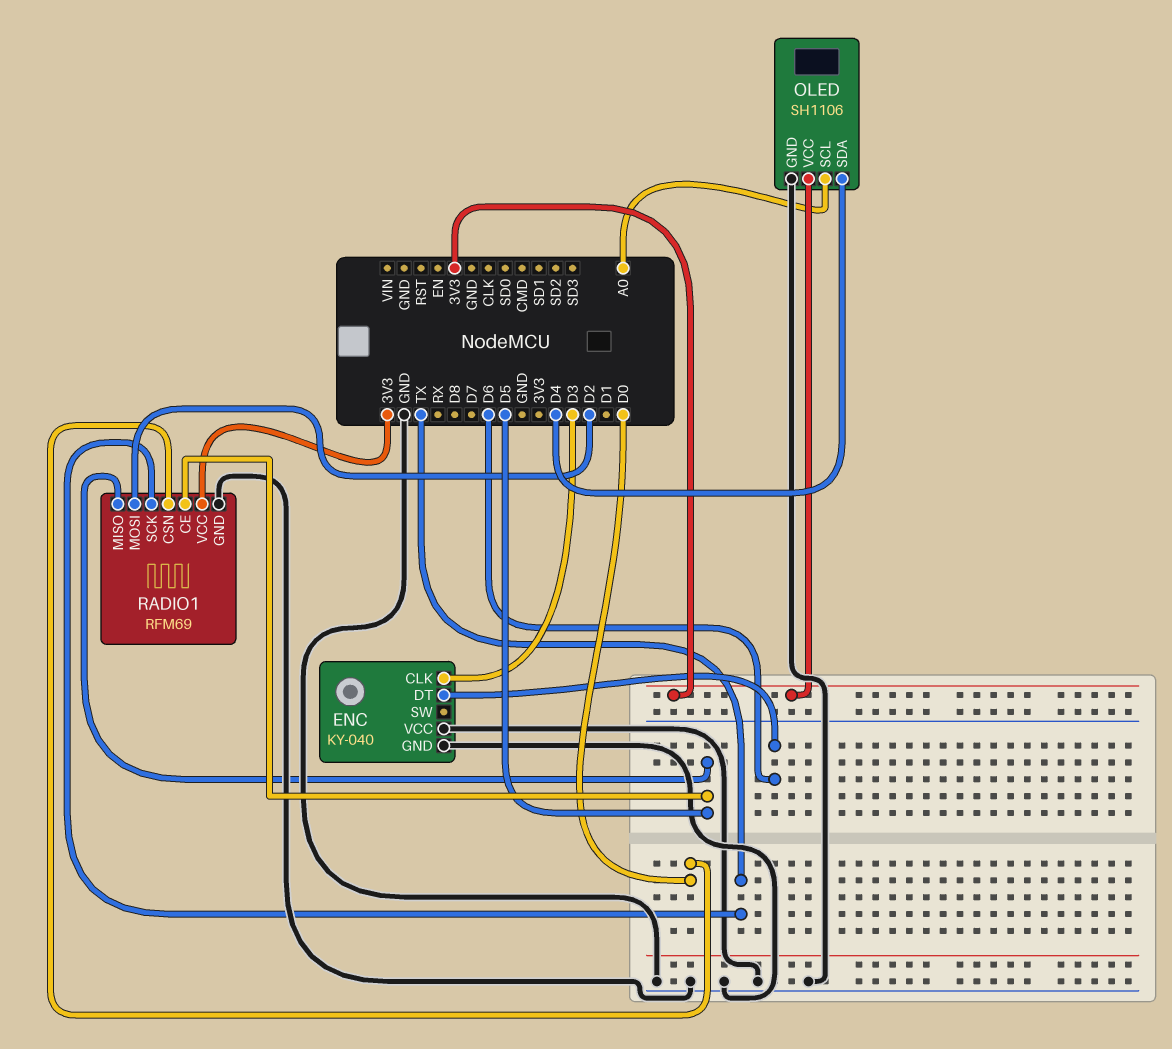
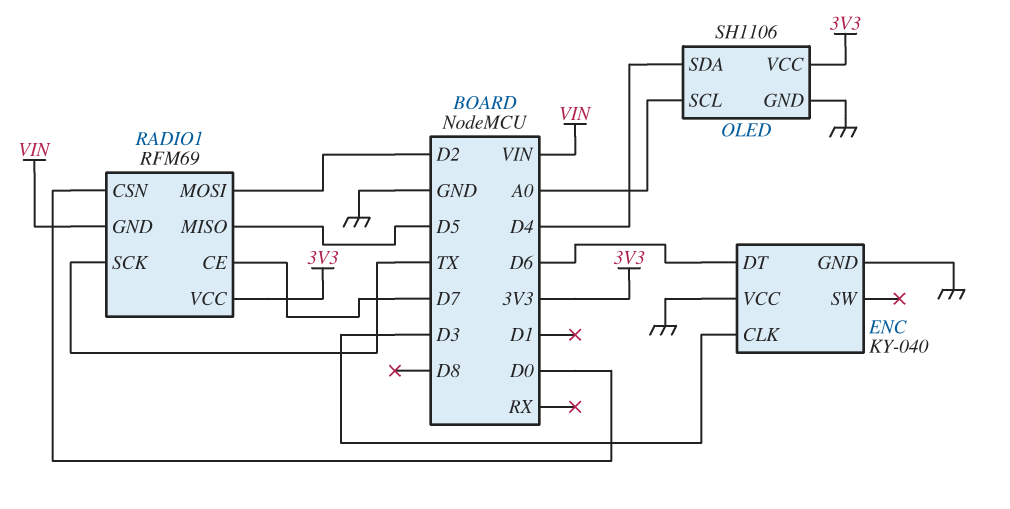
RADIO1 pin CE: D5 -> D7
RADIO1 pin GND: GND -> VIN

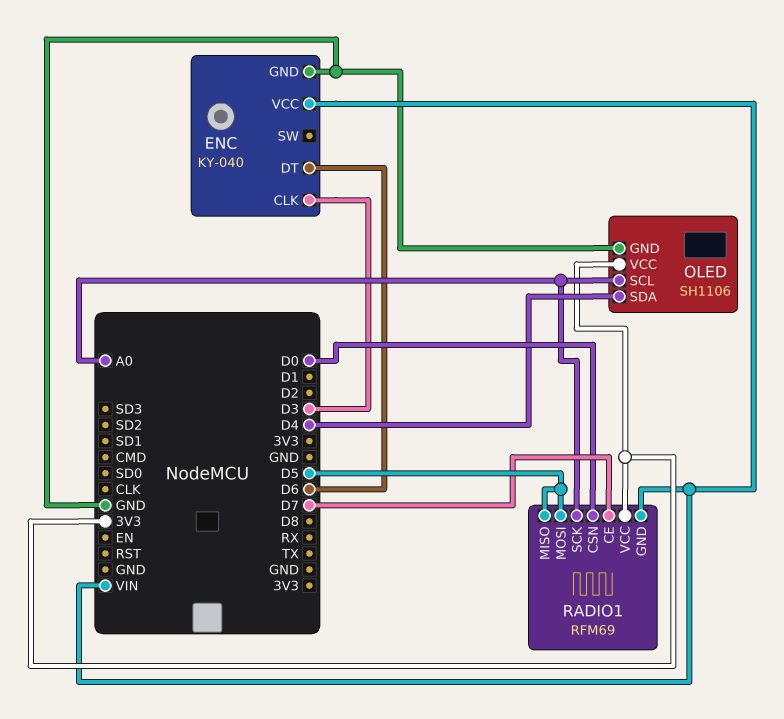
ENC pin VCC: GND -> VIN
RADIO1 pin MOSI: D2 -> D5
RADIO1 pin SCK: TX -> A0

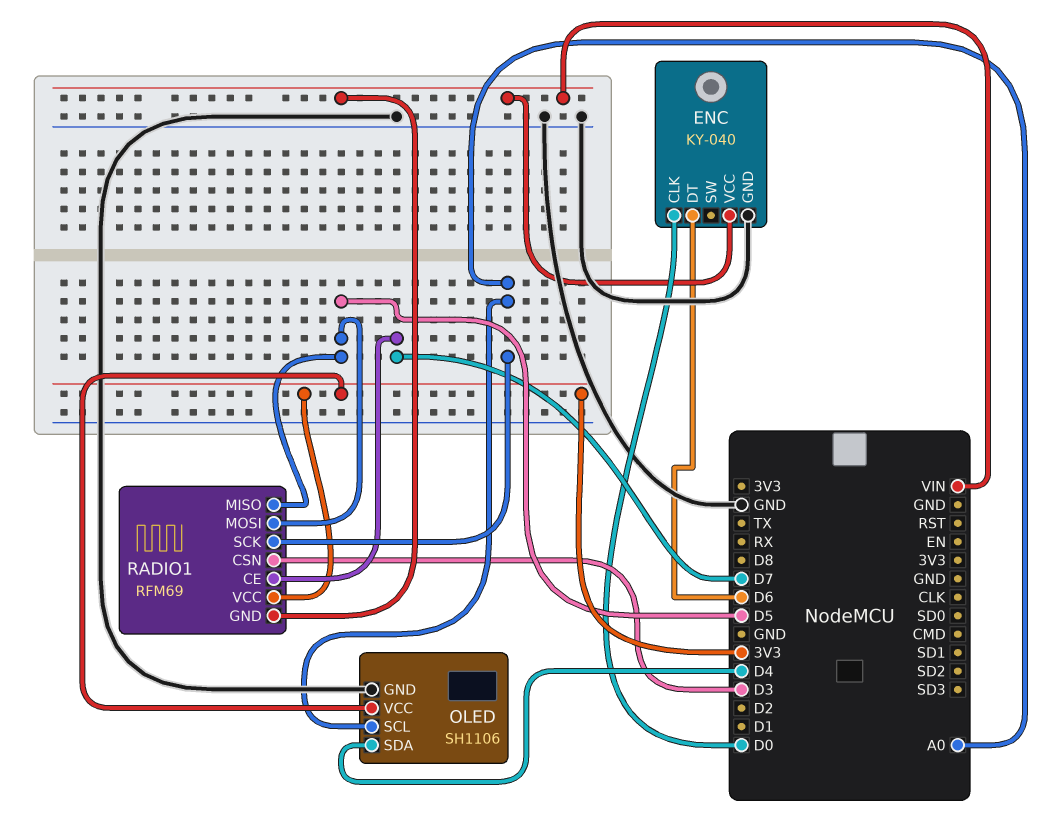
ENC pin CLK: D3 -> D0
RADIO1 pin CSN: D0 -> D3

